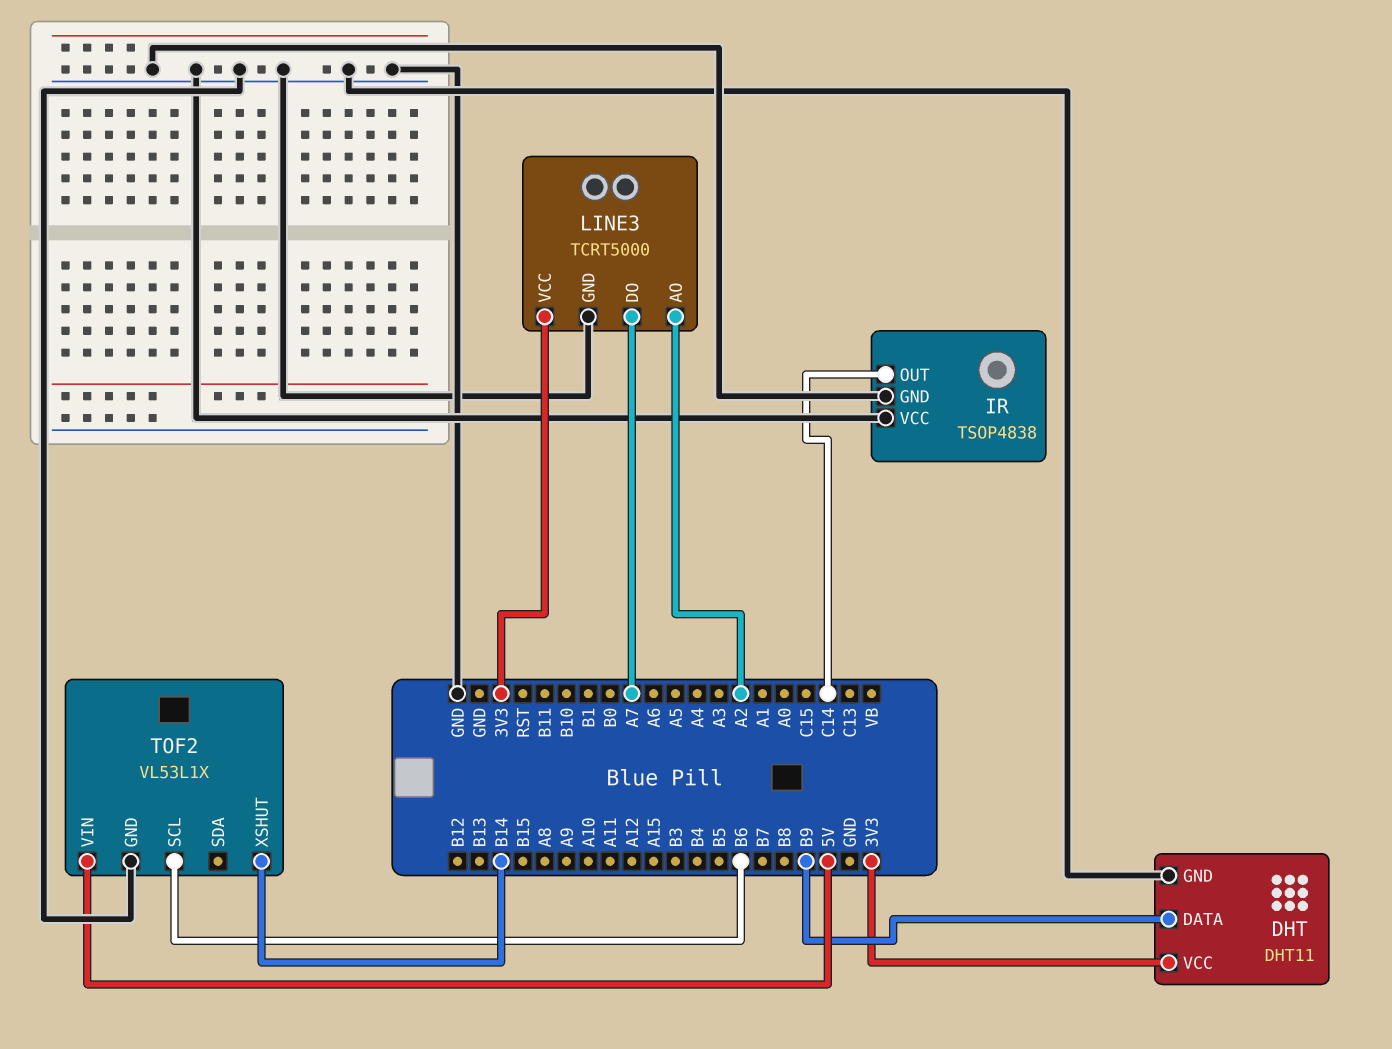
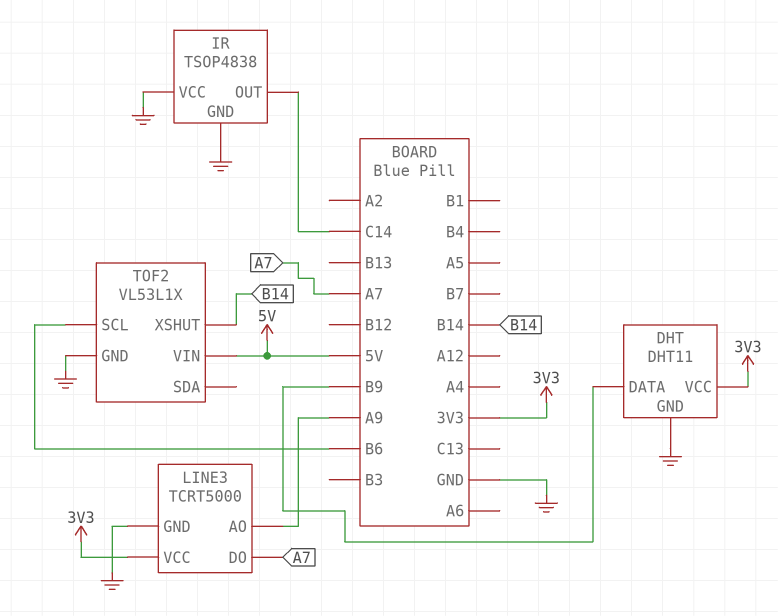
LINE3 pin AO: A2 -> A9

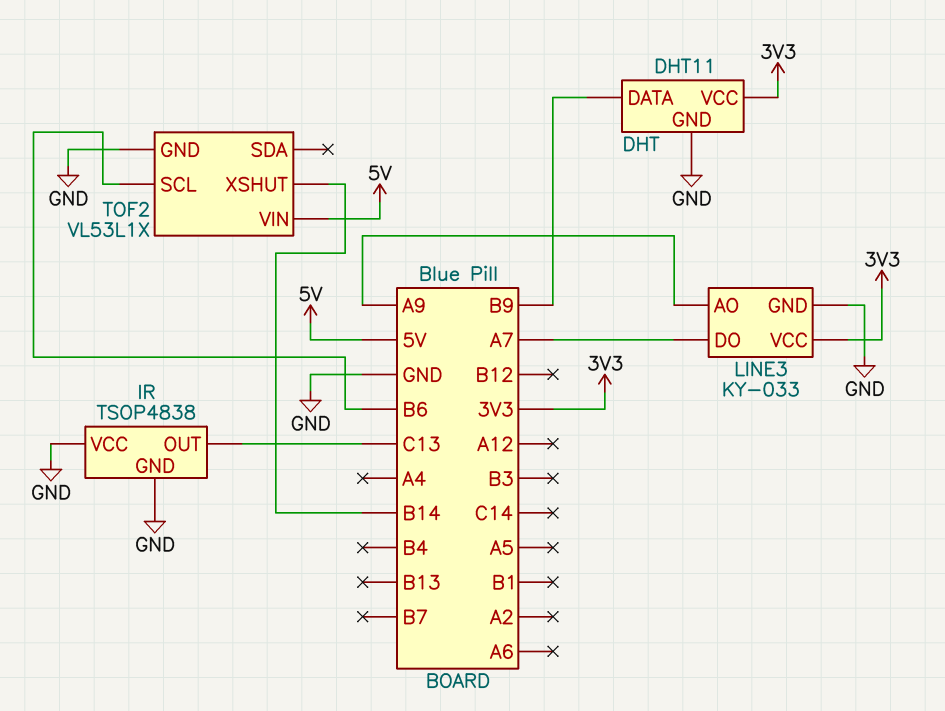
IR pin OUT: C14 -> C13
LINE3: TCRT5000 -> KY-033

